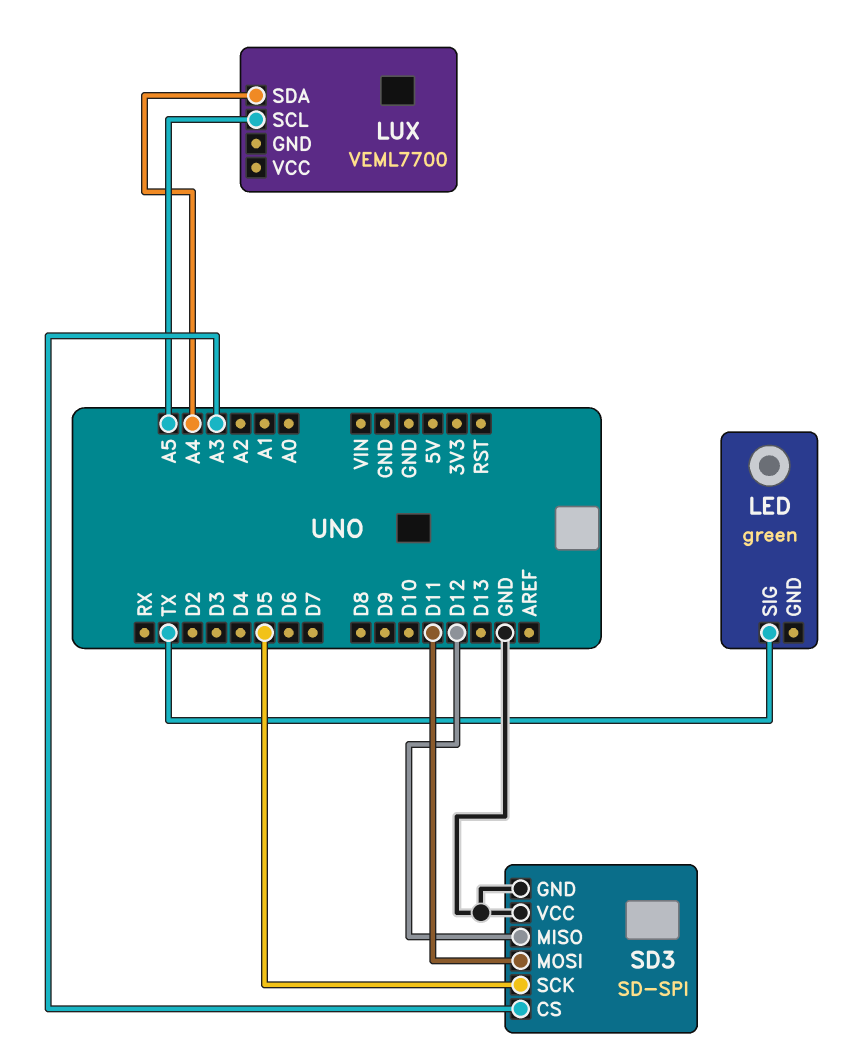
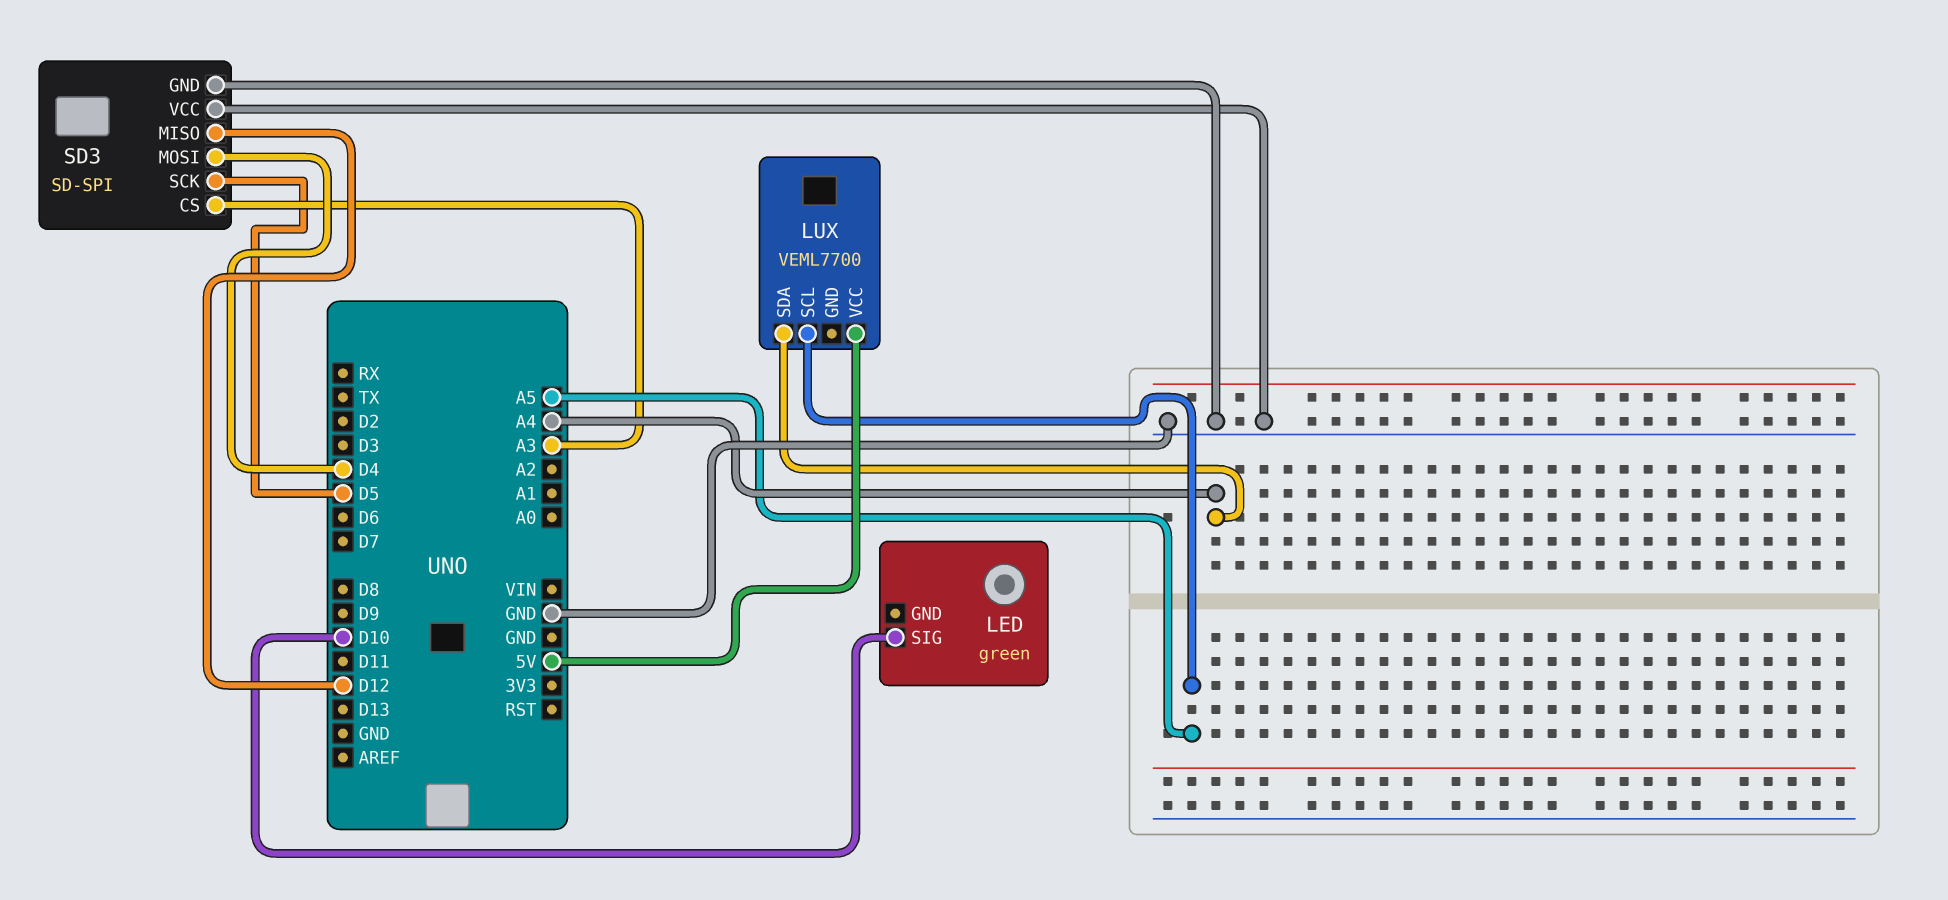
LED pin SIG: TX -> D10
LUX pin VCC: none -> 5V
SD3 pin MOSI: D11 -> D4

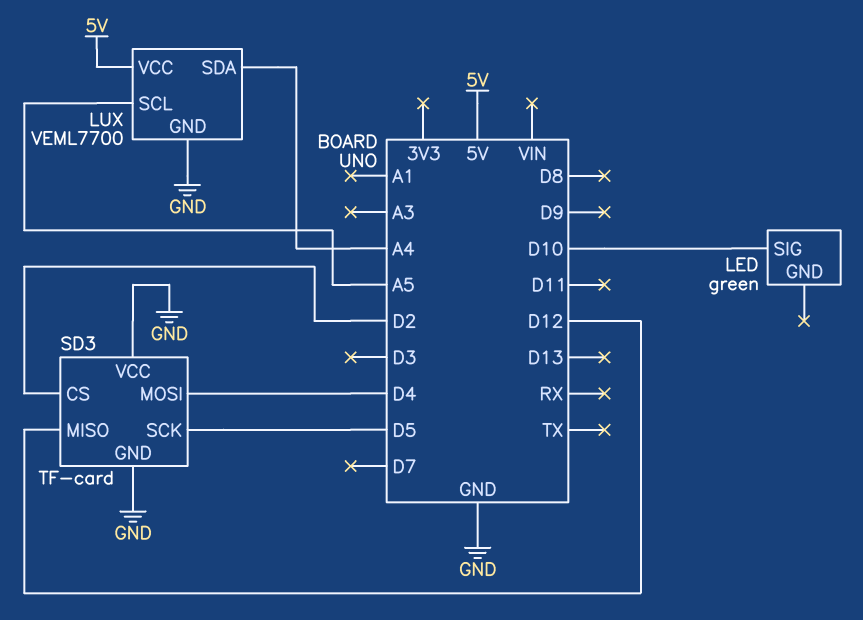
LUX pin GND: none -> GND
SD3: SD-SPI -> TF-card
SD3 pin CS: A3 -> D2

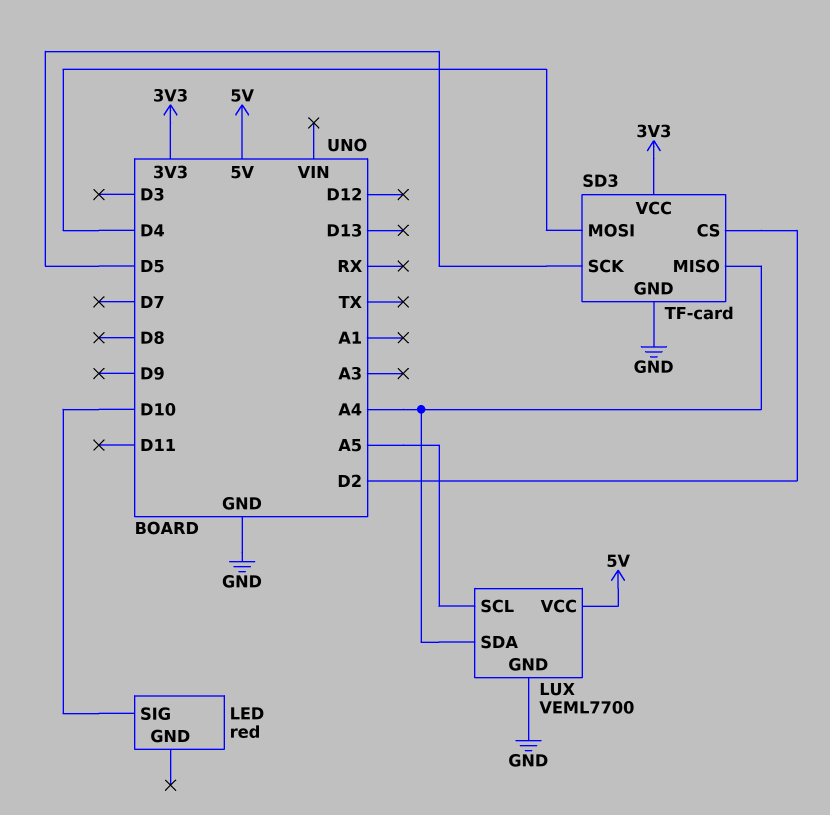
LED: green -> red
SD3 pin MISO: D12 -> A4
SD3 pin VCC: GND -> 3V3

